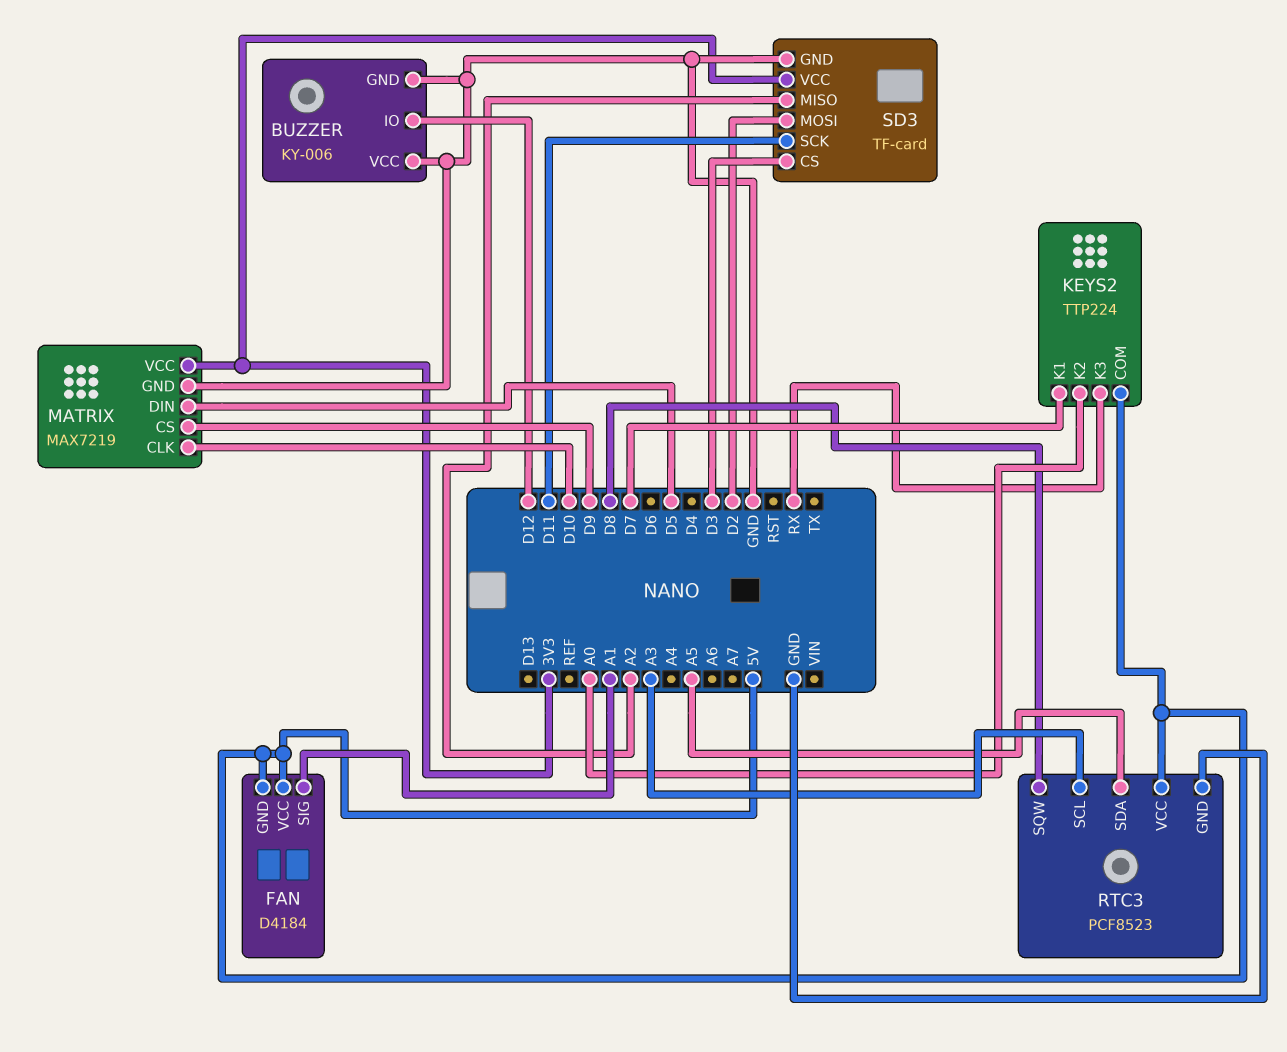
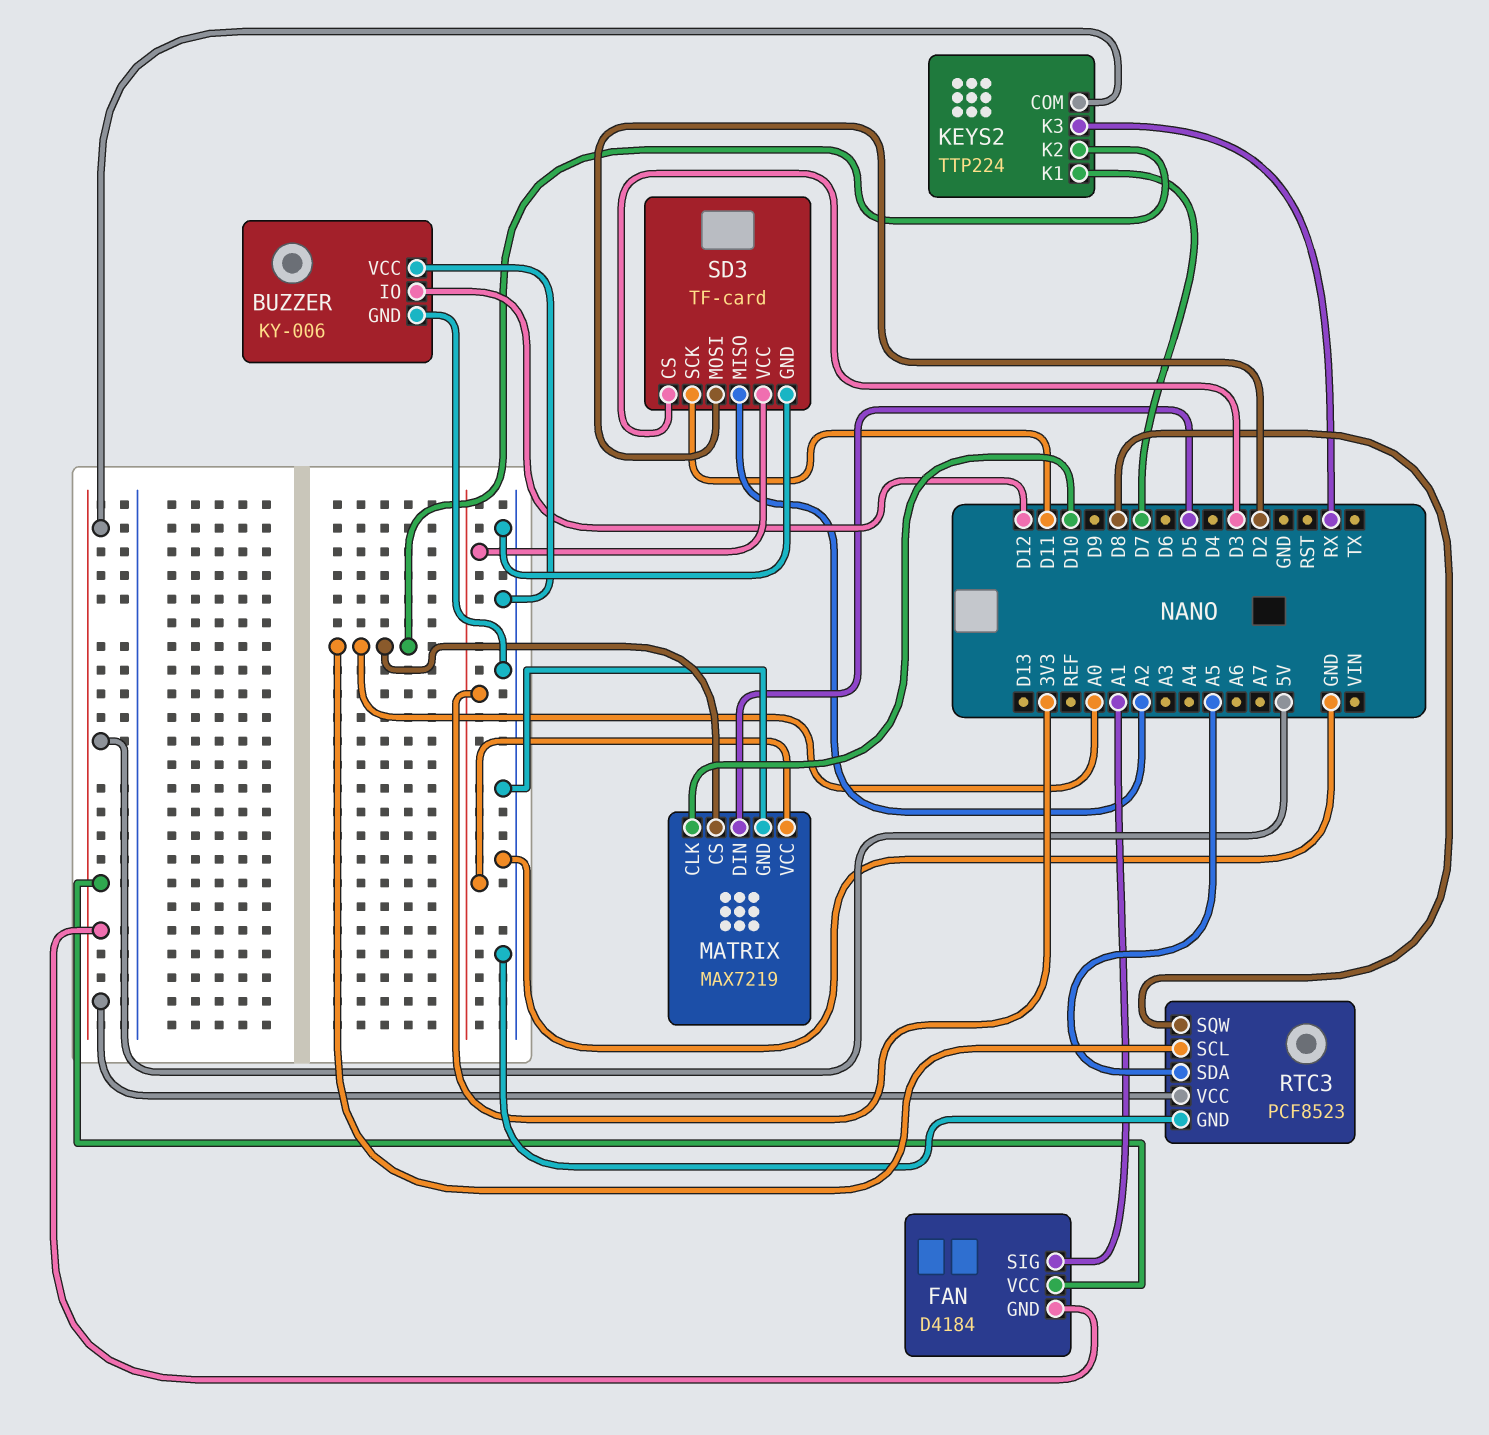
MATRIX pin CS: D9 -> A0
RTC3 pin SCL: A3 -> A0

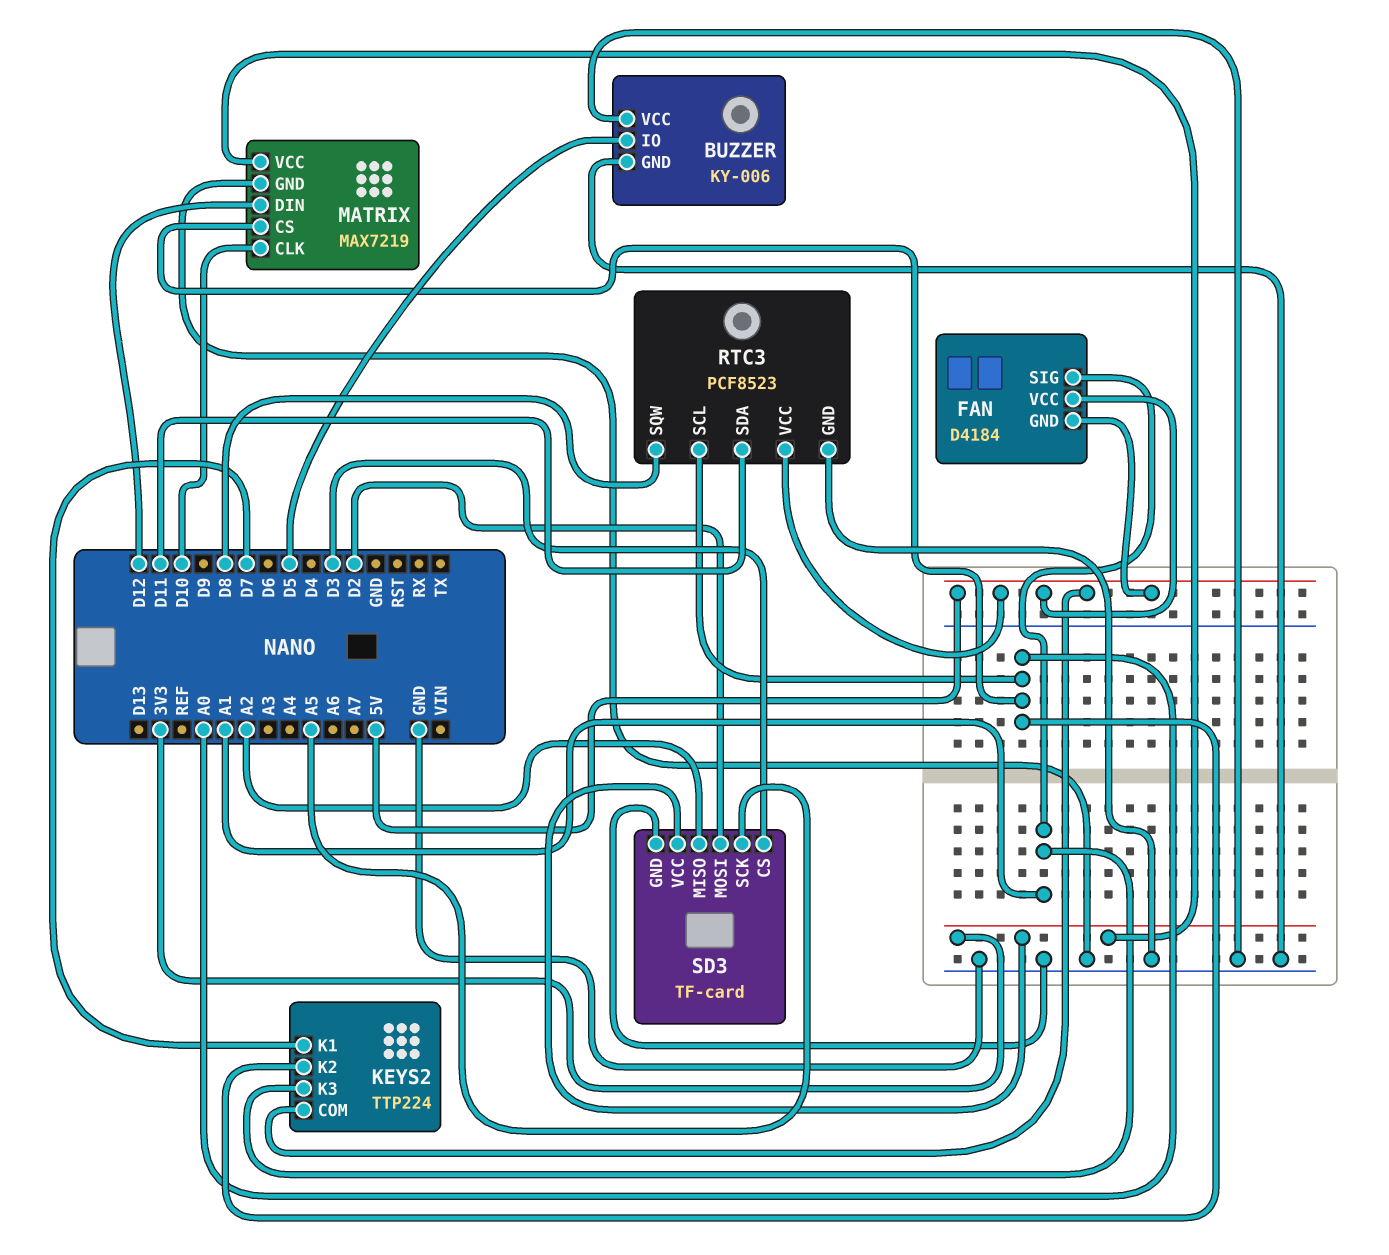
BUZZER pin IO: D12 -> D5
KEYS2 pin K3: RX -> A1
MATRIX pin DIN: D5 -> D12
RTC3 pin SDA: A5 -> D11
SD3 pin SCK: D11 -> A5

